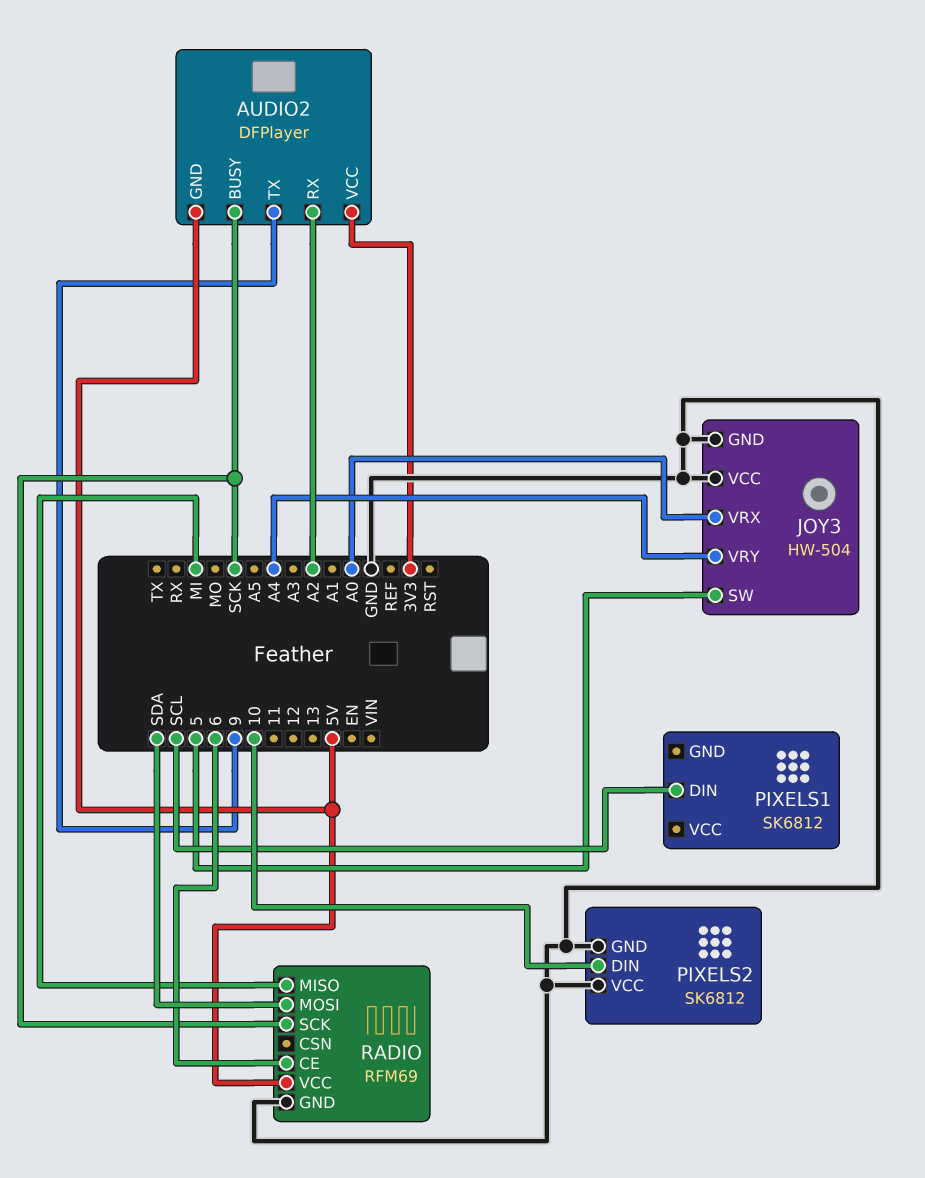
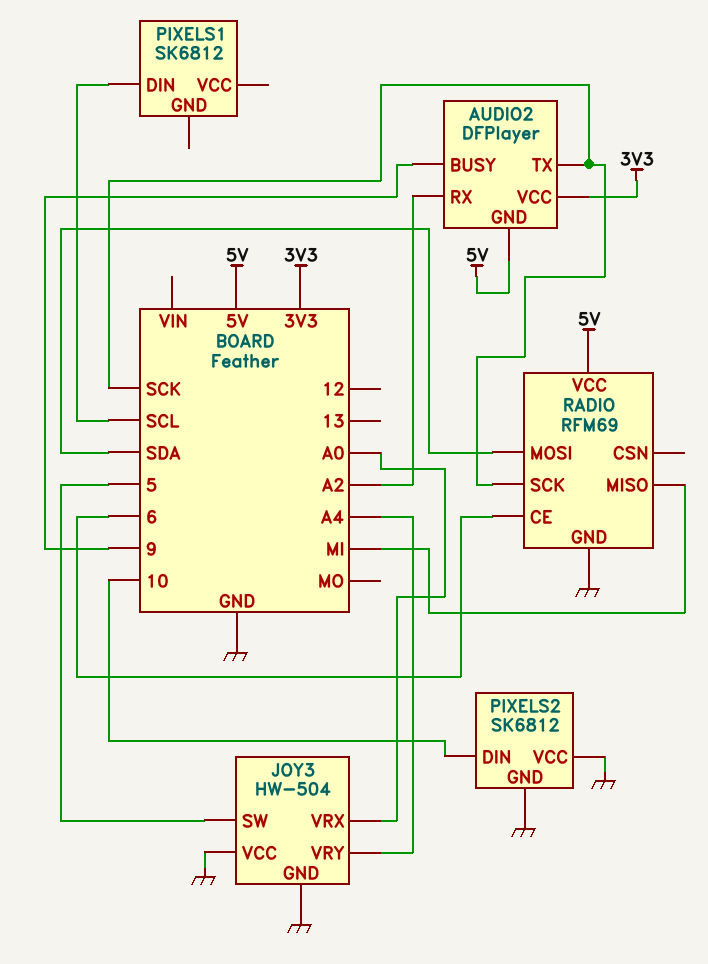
AUDIO2 pin BUSY: SCK -> 9
AUDIO2 pin TX: 9 -> SCK

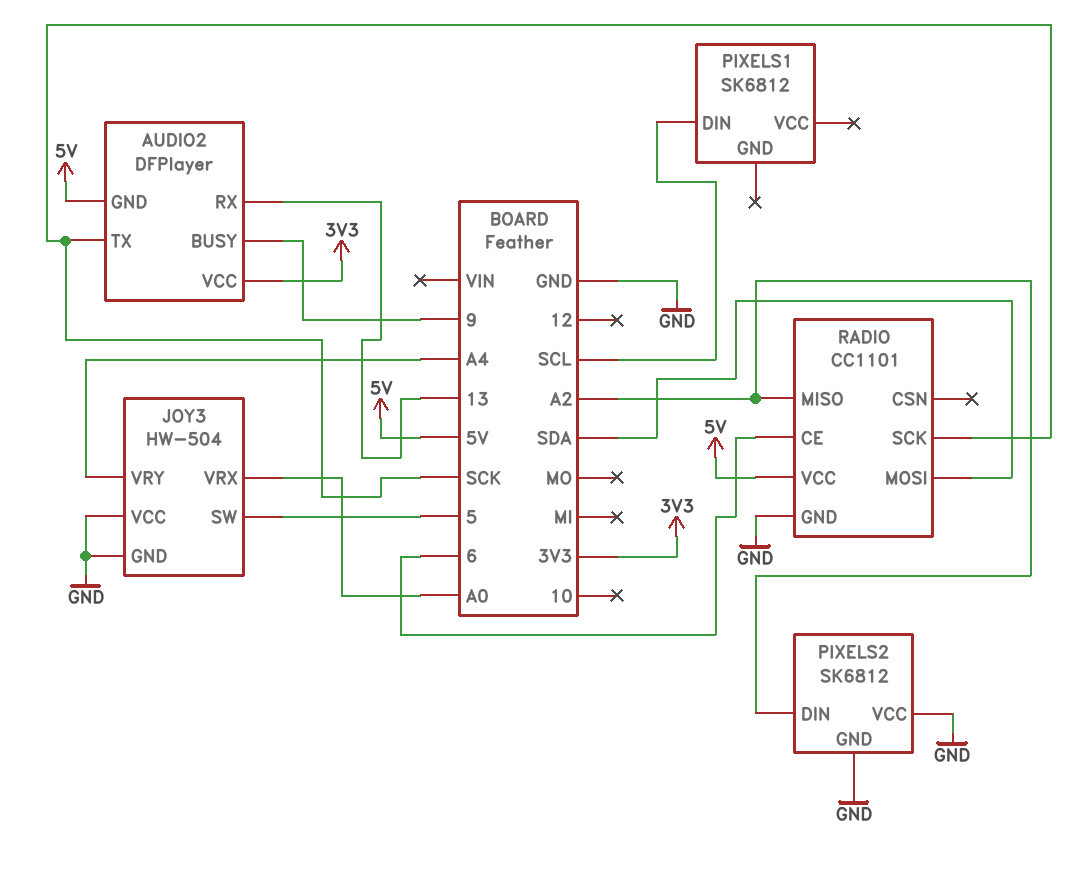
AUDIO2 pin RX: A2 -> 13
PIXELS2 pin DIN: 10 -> A2
RADIO: RFM69 -> CC1101
RADIO pin MISO: MI -> A2

